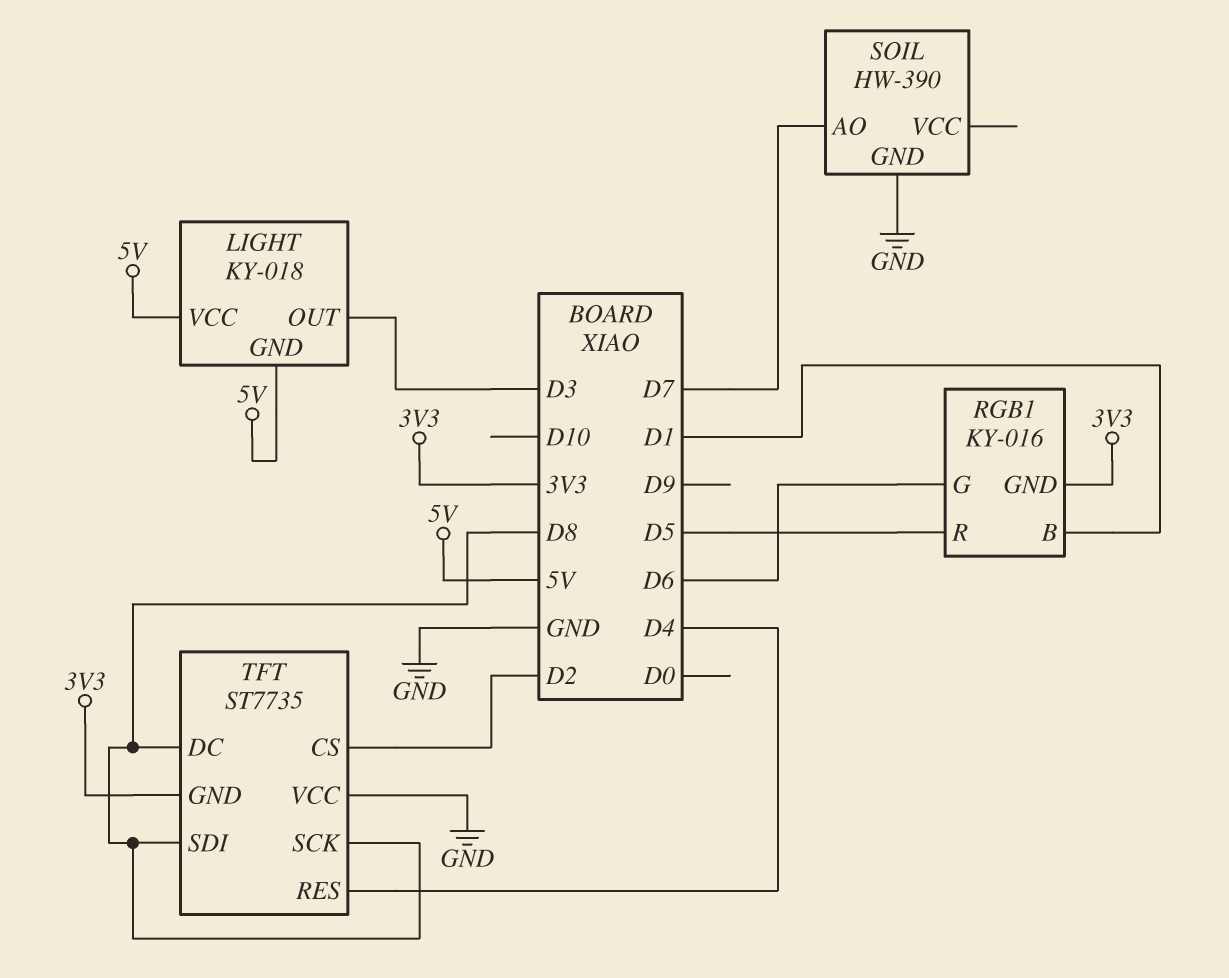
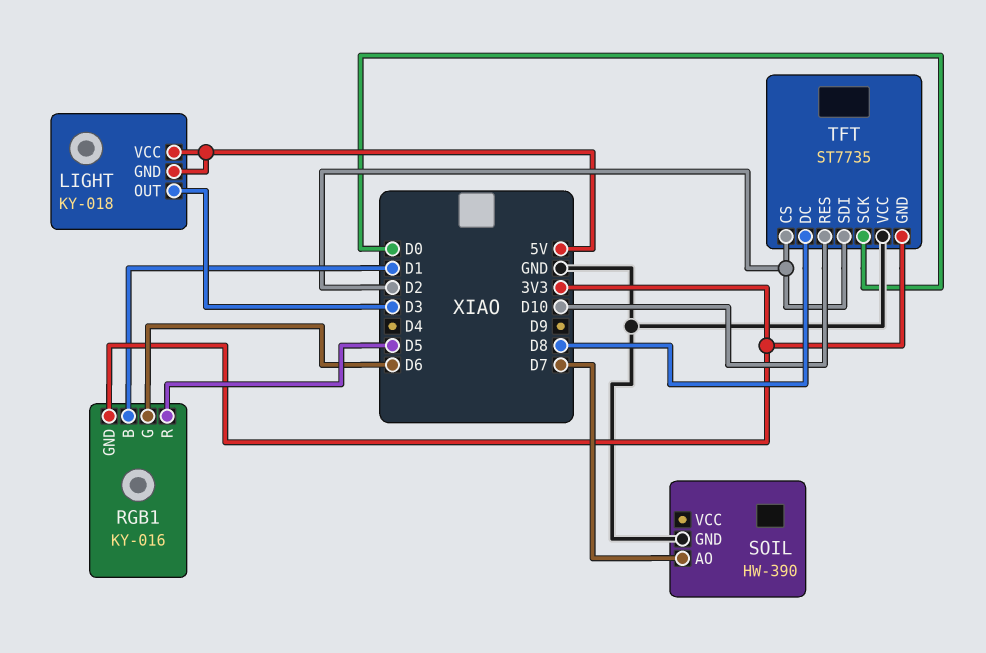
TFT pin RES: D4 -> D10
TFT pin SCK: D8 -> D0
TFT pin SDI: D8 -> D2

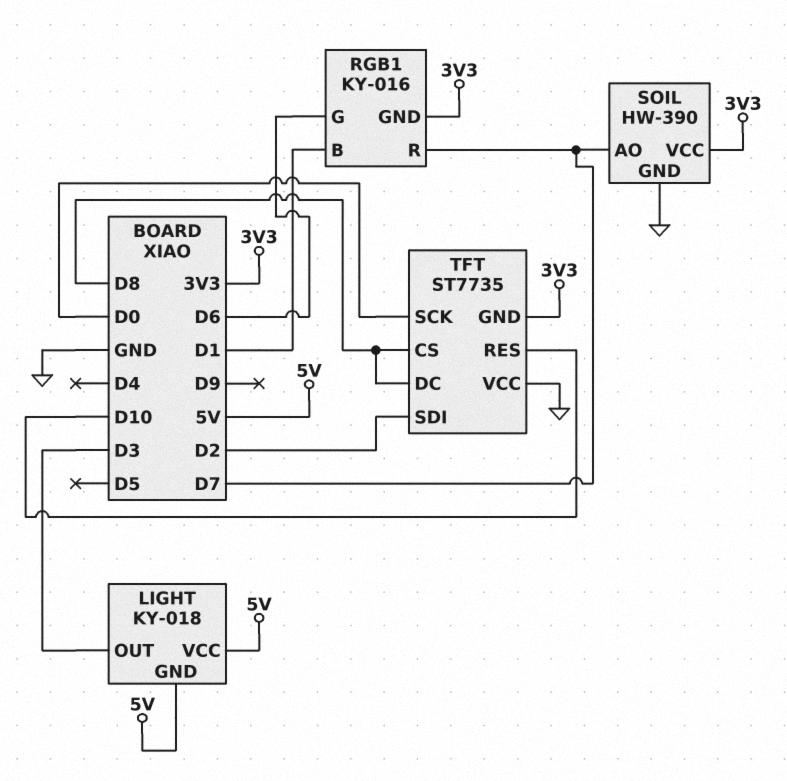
RGB1 pin R: D5 -> D7
SOIL pin VCC: none -> 3V3
TFT pin CS: D2 -> D8

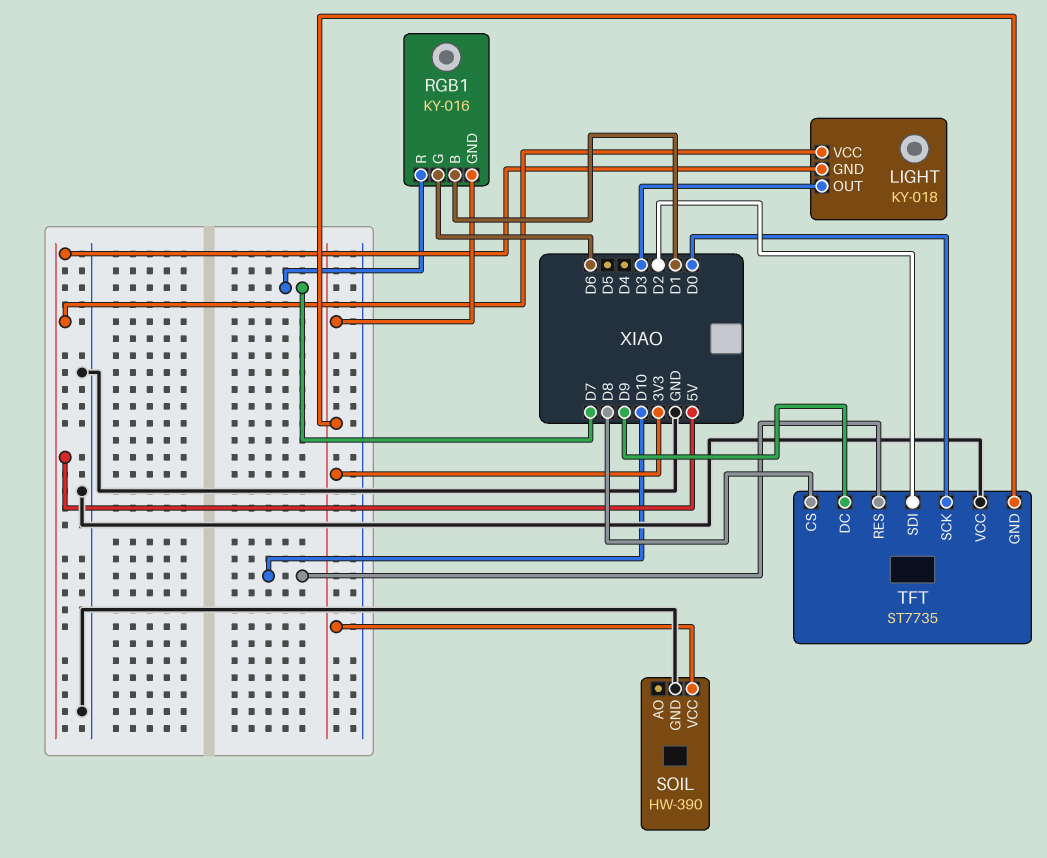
SOIL pin AO: D7 -> none
TFT pin DC: D8 -> D9

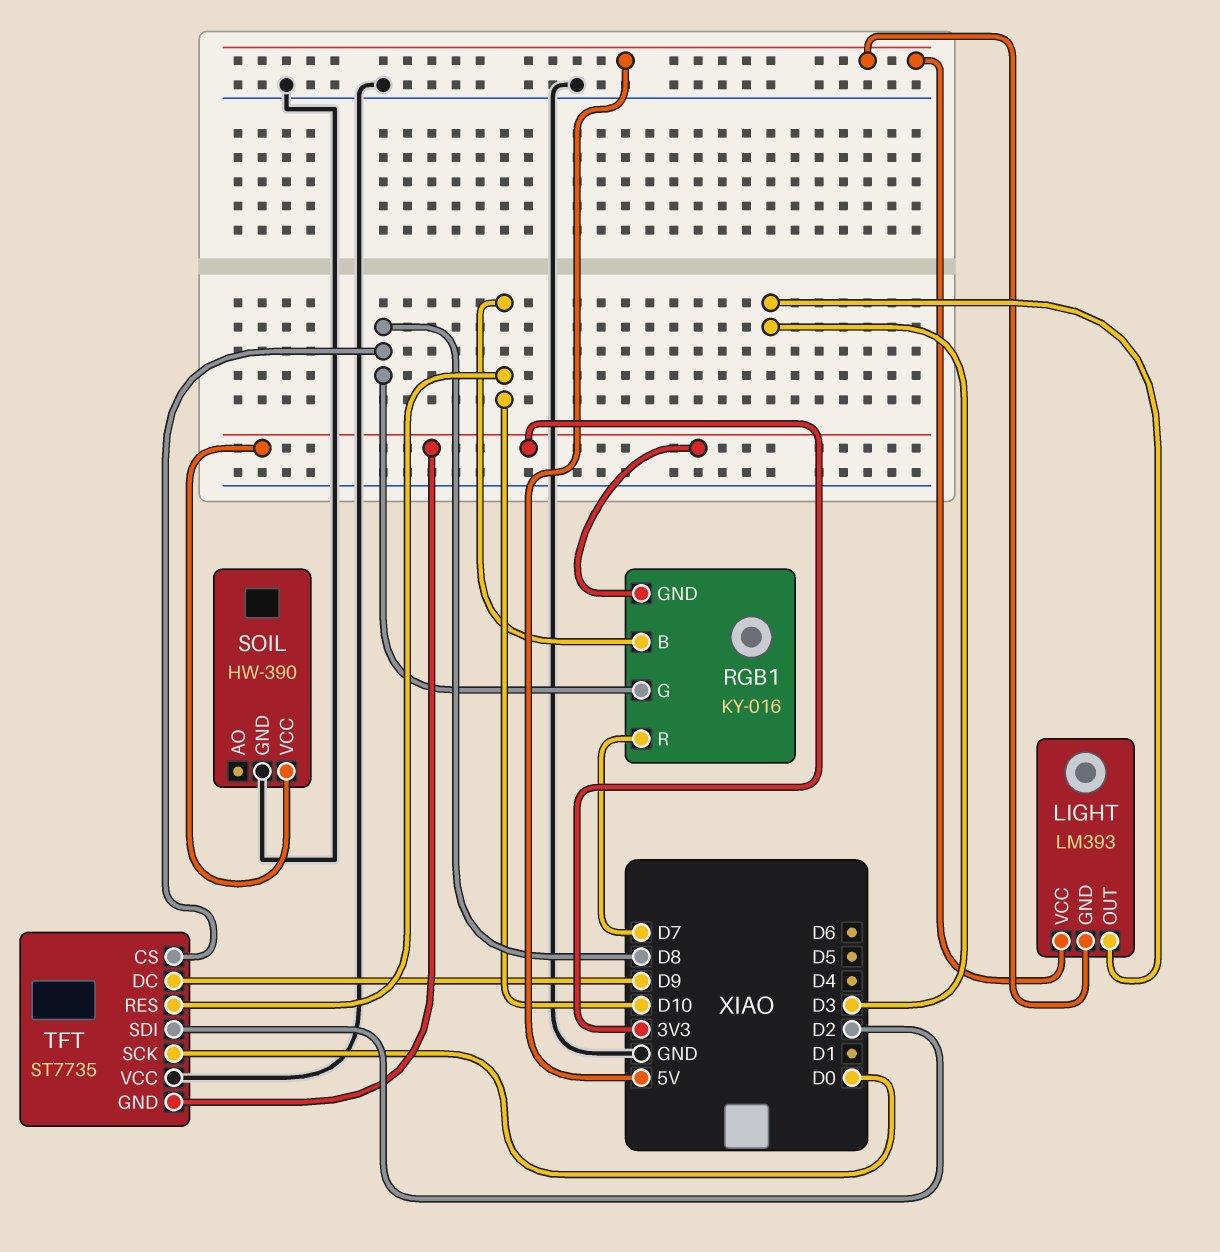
LIGHT: KY-018 -> LM393
RGB1 pin B: D1 -> D10
RGB1 pin G: D6 -> D8

